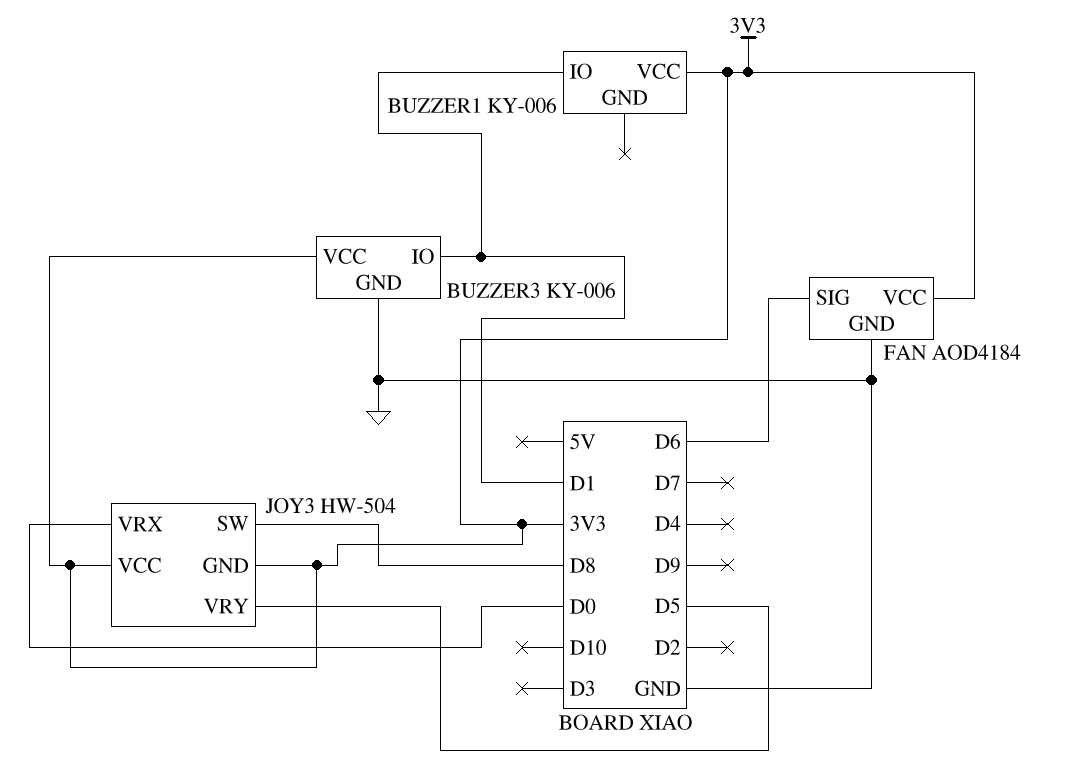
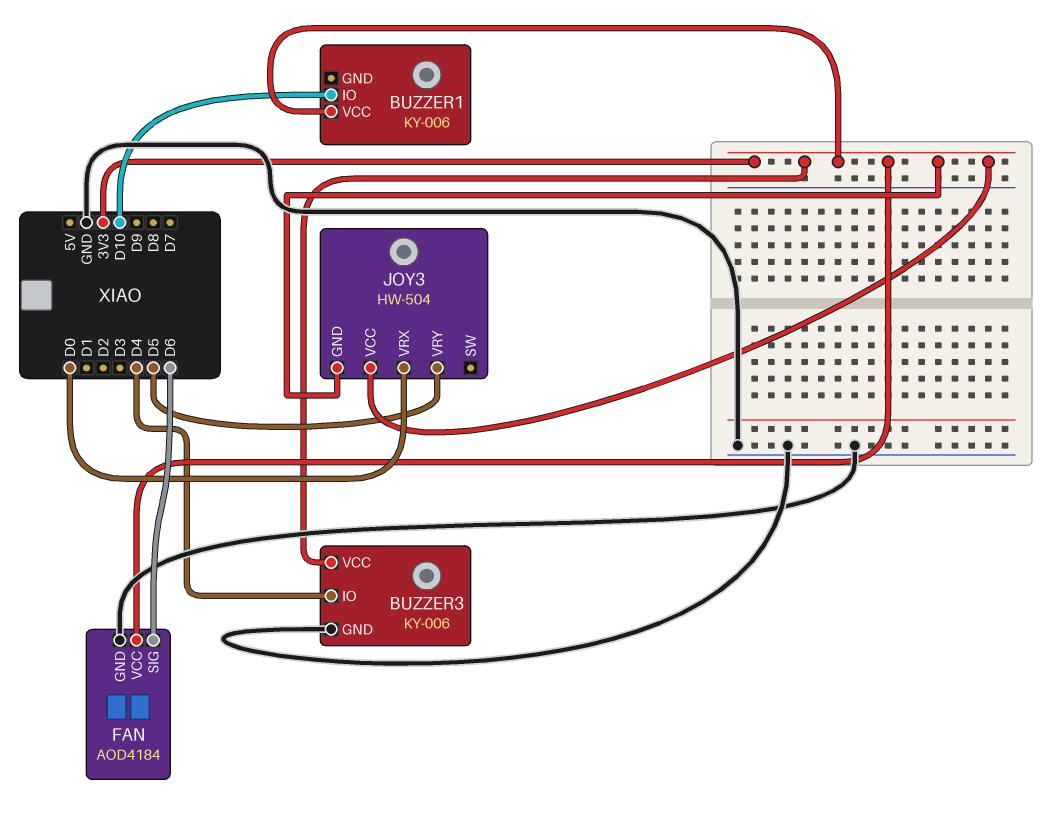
BUZZER1 pin IO: D1 -> D10
BUZZER3 pin IO: D1 -> D4
JOY3 pin SW: D8 -> none

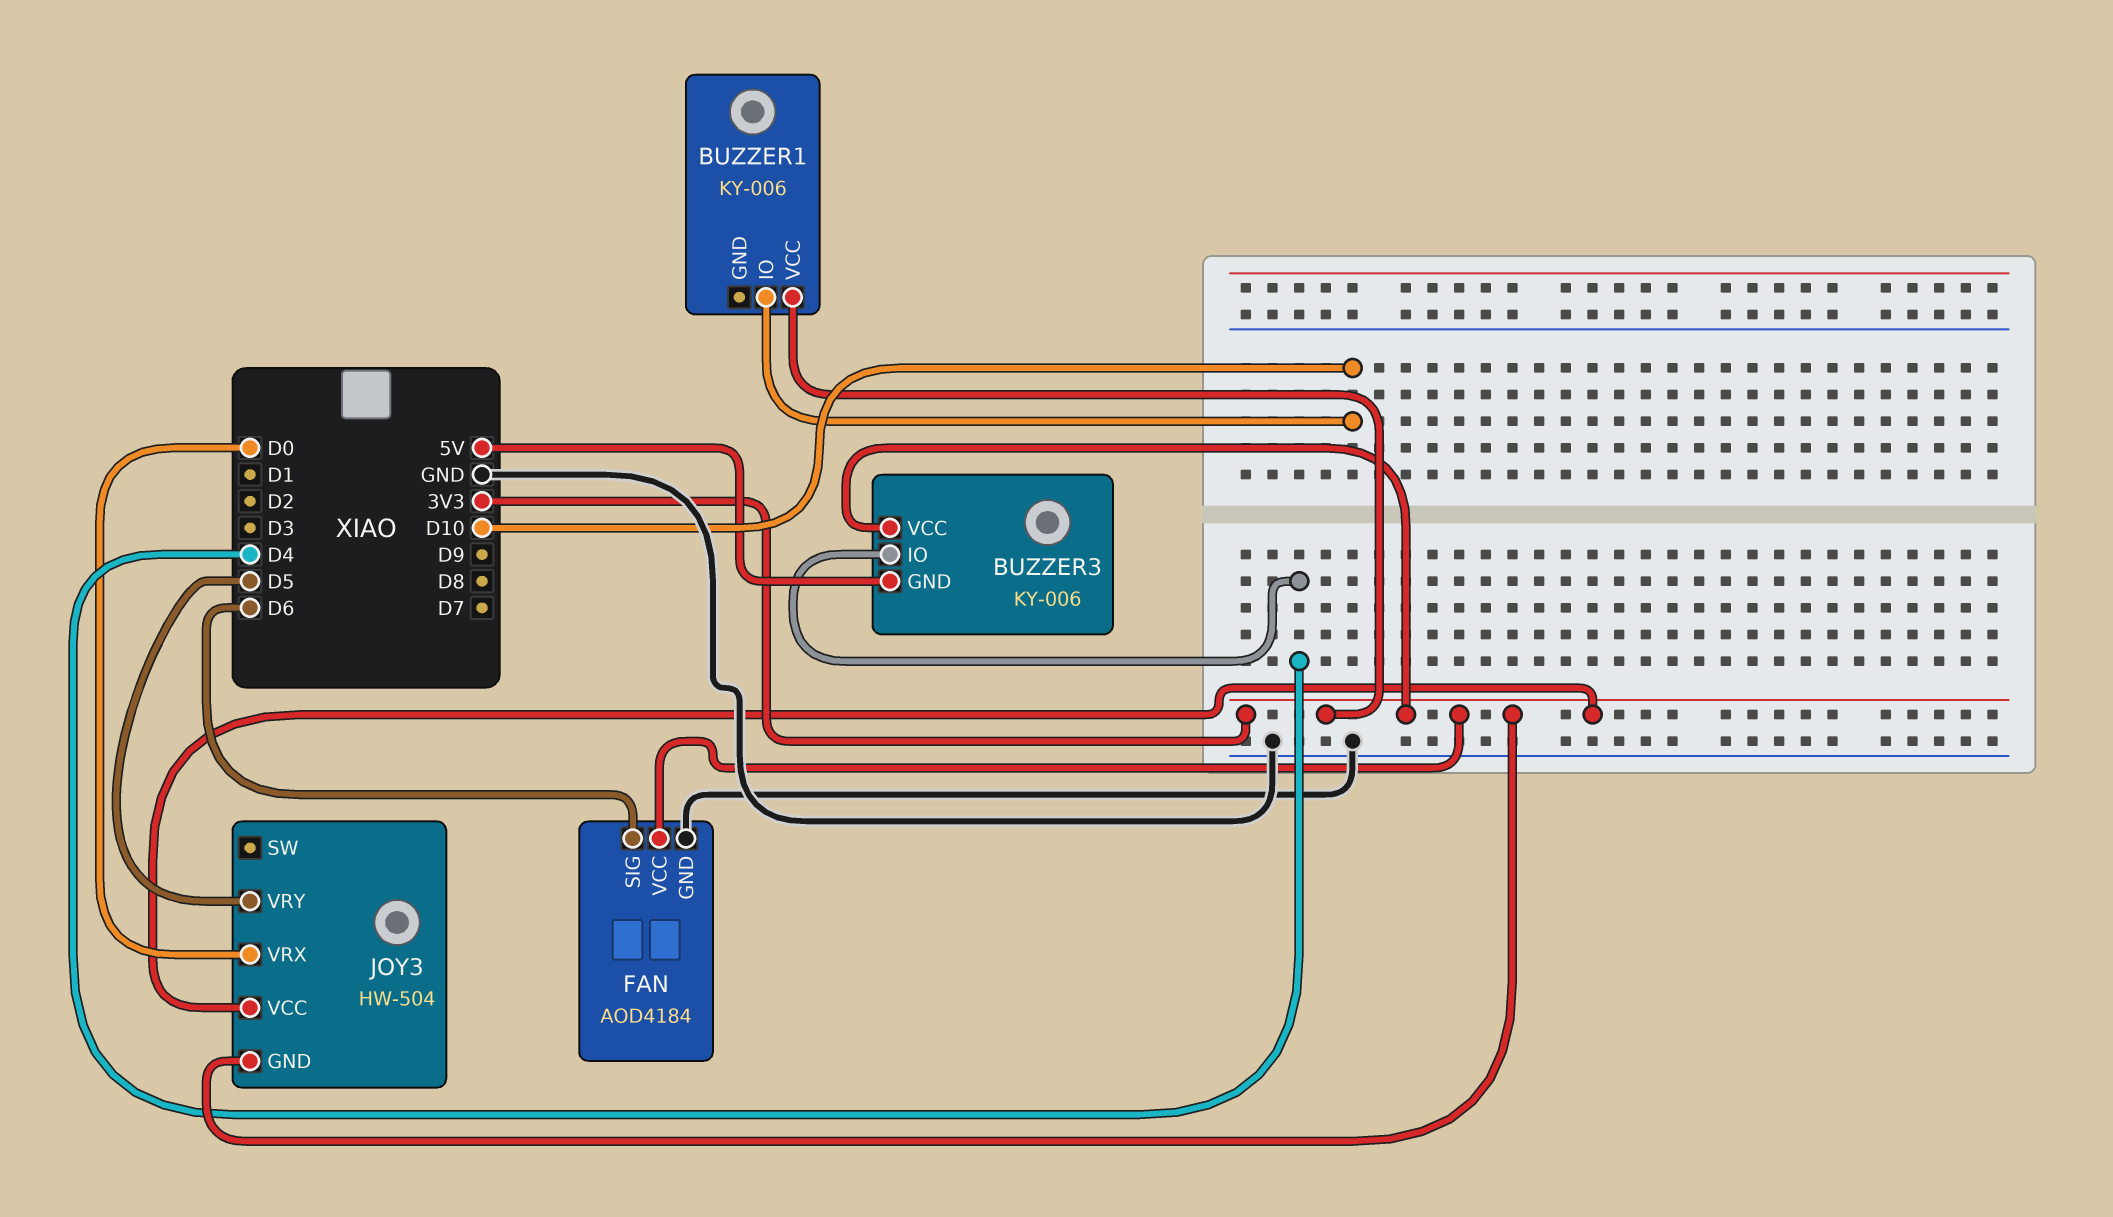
BUZZER3 pin GND: GND -> 5V

